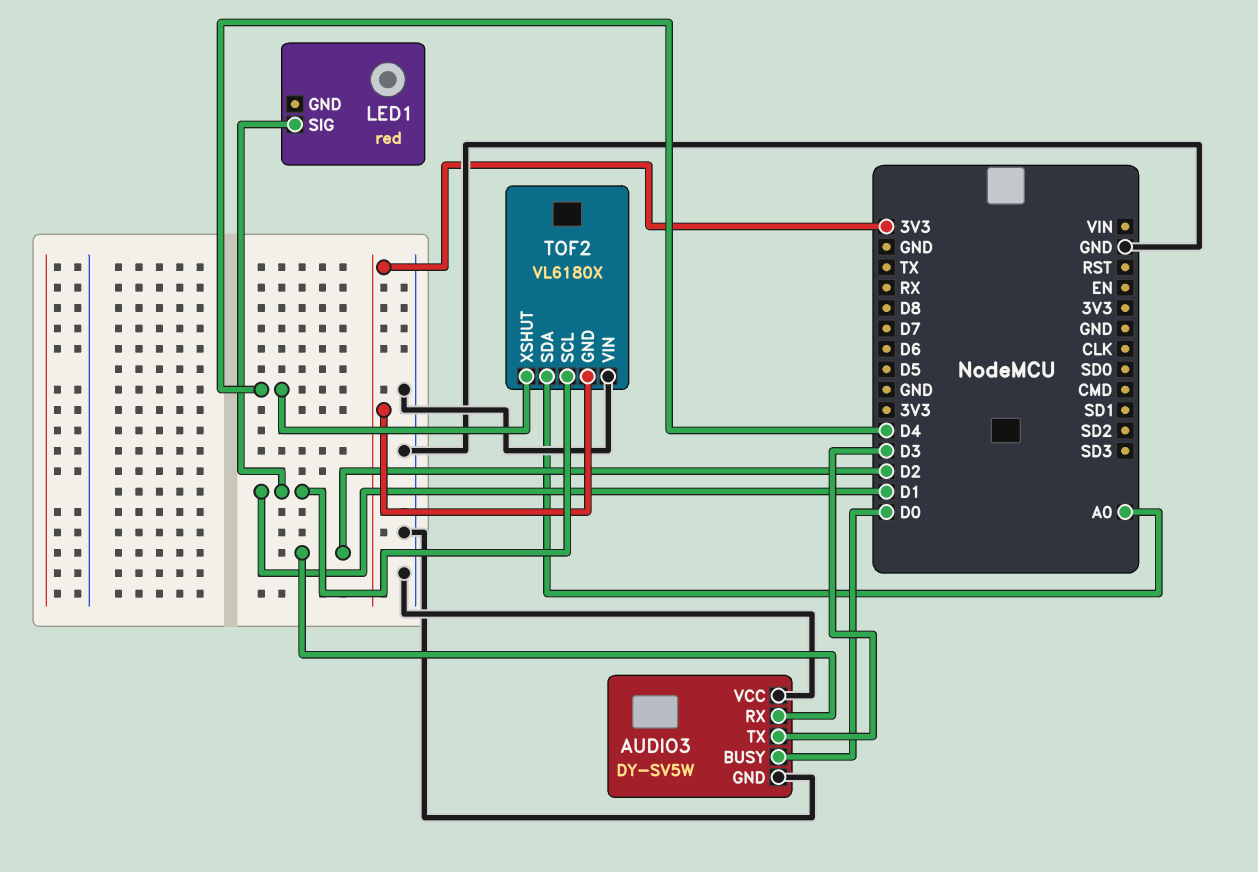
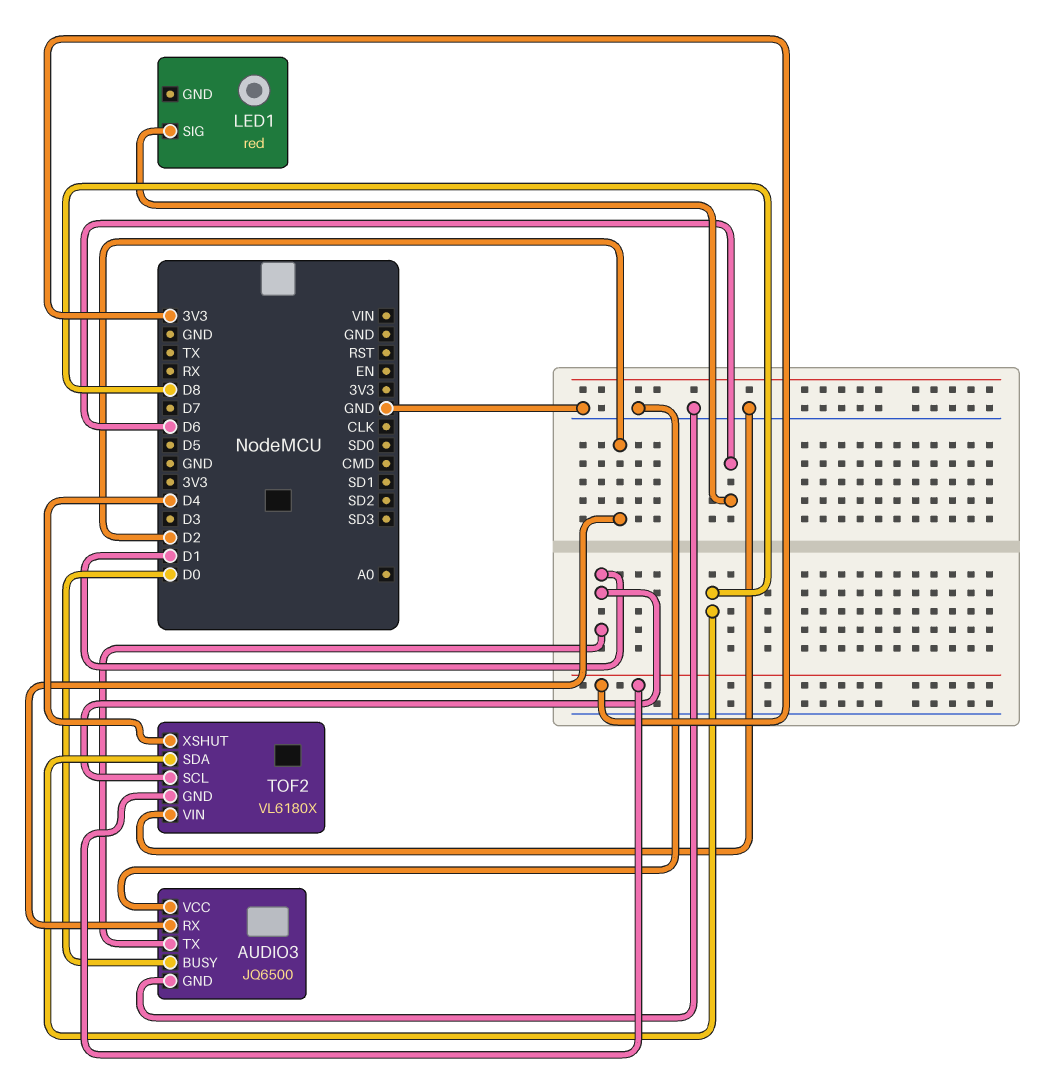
AUDIO3: DY-SV5W -> JQ6500
AUDIO3 pin TX: D3 -> D1
LED1 pin SIG: D1 -> D6
TOF2 pin SDA: A0 -> D8

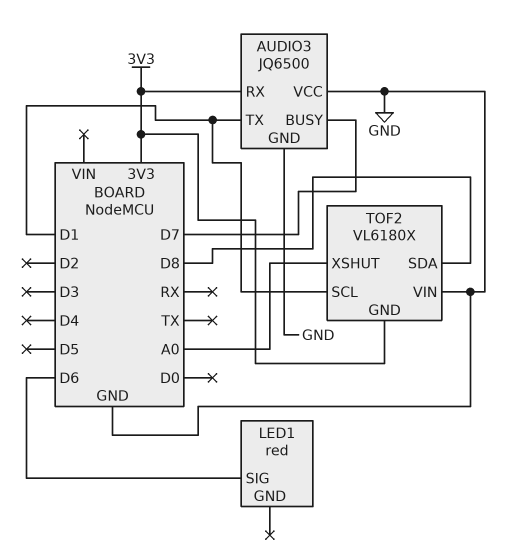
AUDIO3 pin BUSY: D0 -> D7
AUDIO3 pin RX: D2 -> 3V3
TOF2 pin XSHUT: D4 -> A0

